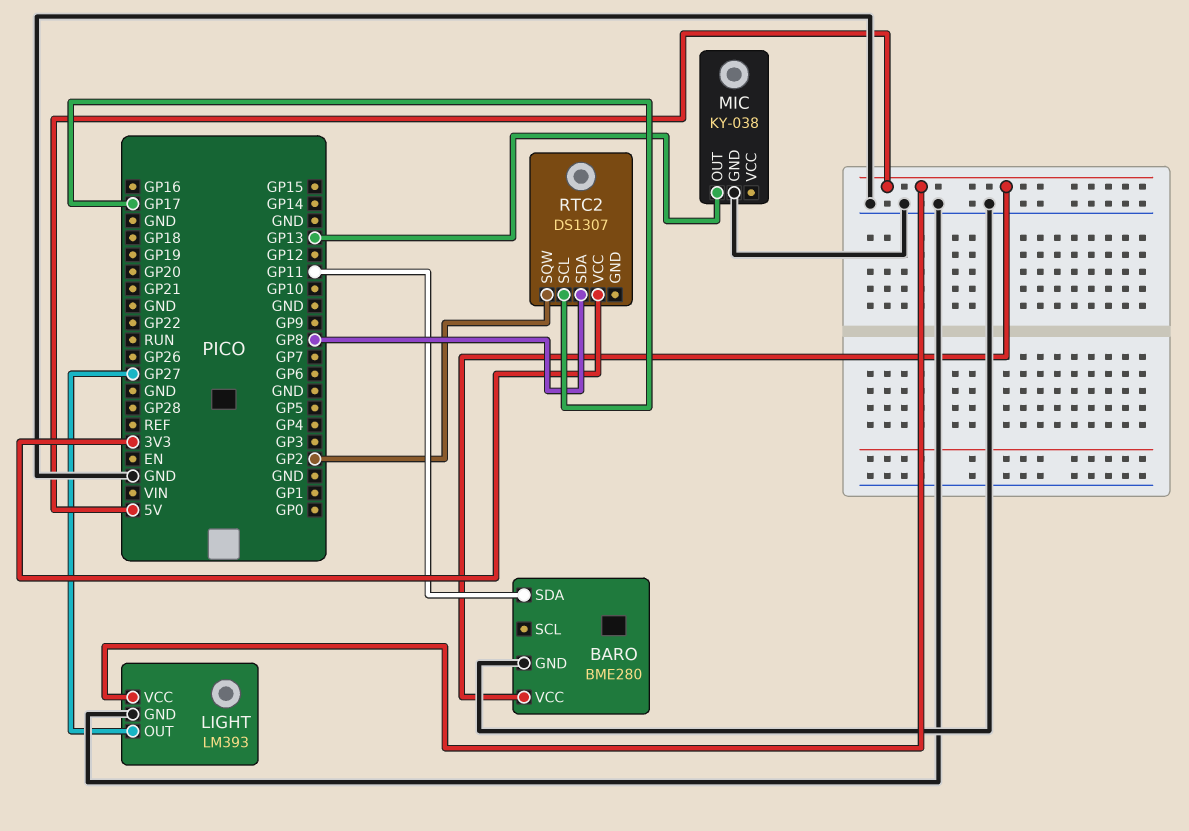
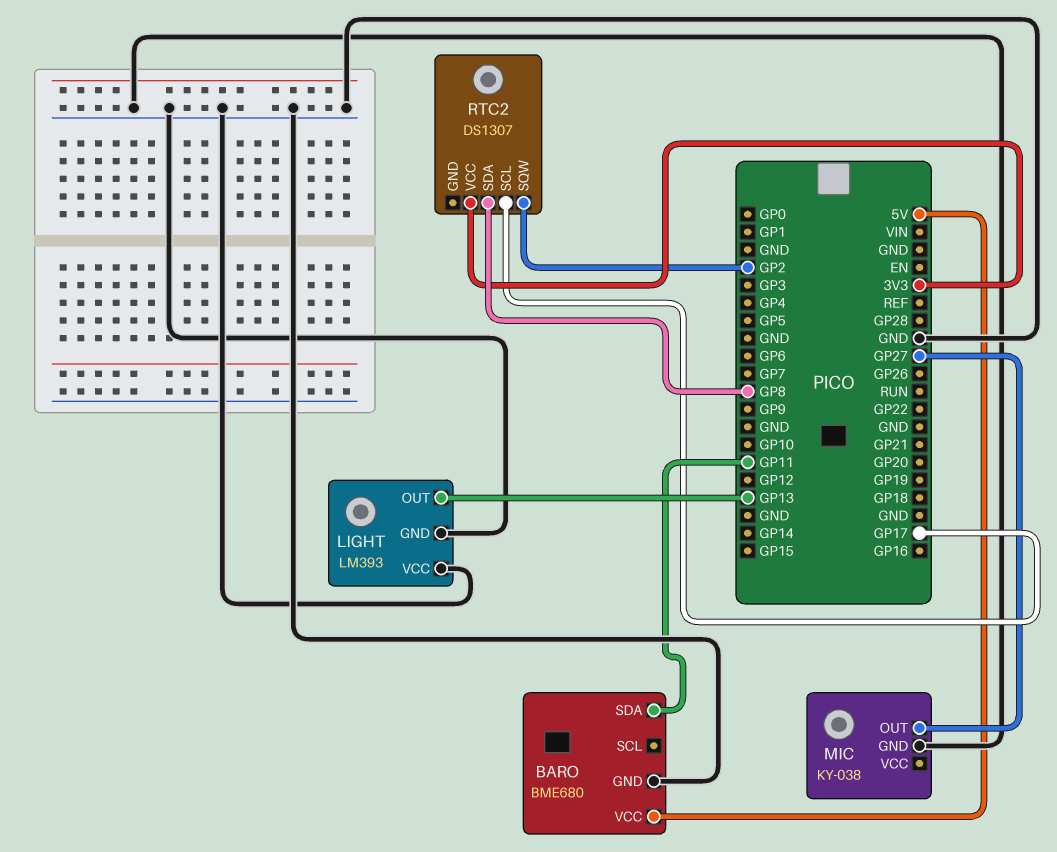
BARO: BME280 -> BME680
LIGHT pin OUT: GP27 -> GP13
LIGHT pin VCC: 5V -> GND
MIC pin OUT: GP13 -> GP27

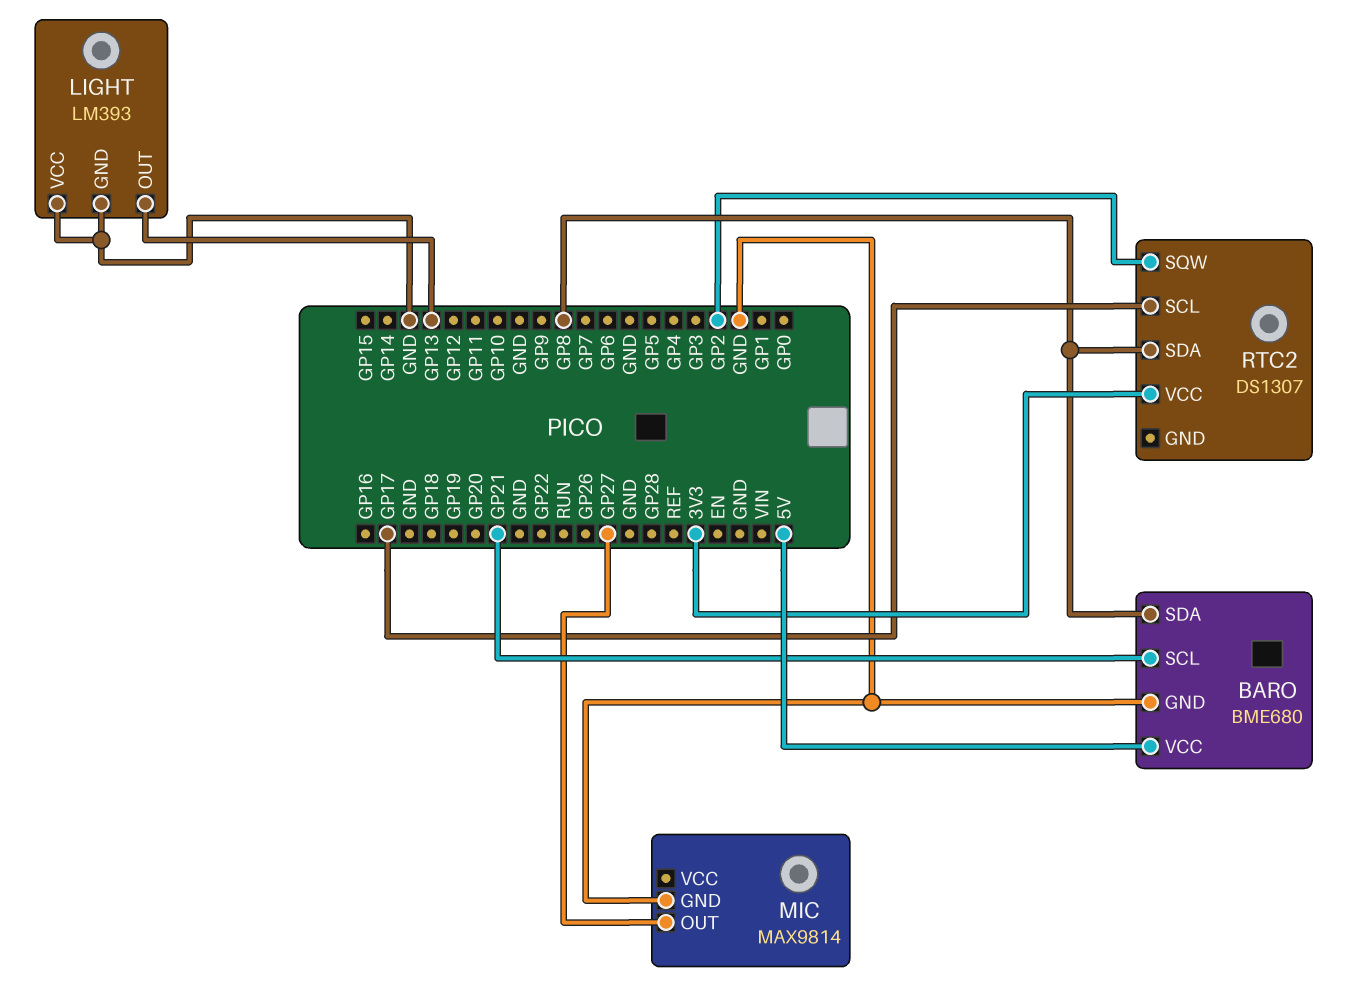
BARO pin SCL: none -> GP21
BARO pin SDA: GP11 -> GP8
MIC: KY-038 -> MAX9814

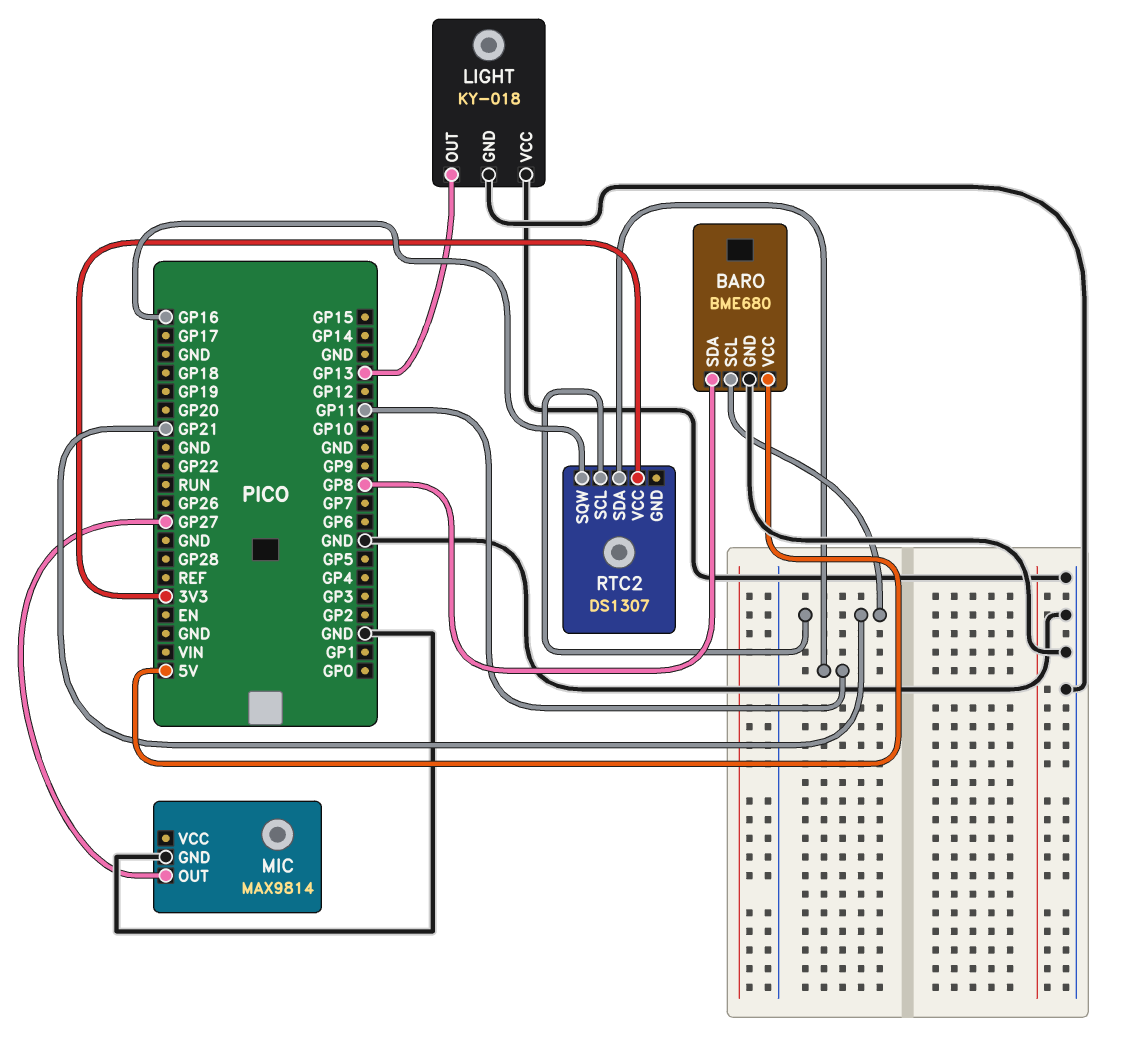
LIGHT: LM393 -> KY-018
RTC2 pin SCL: GP17 -> GP21
RTC2 pin SDA: GP8 -> GP11
RTC2 pin SQW: GP2 -> GP16

